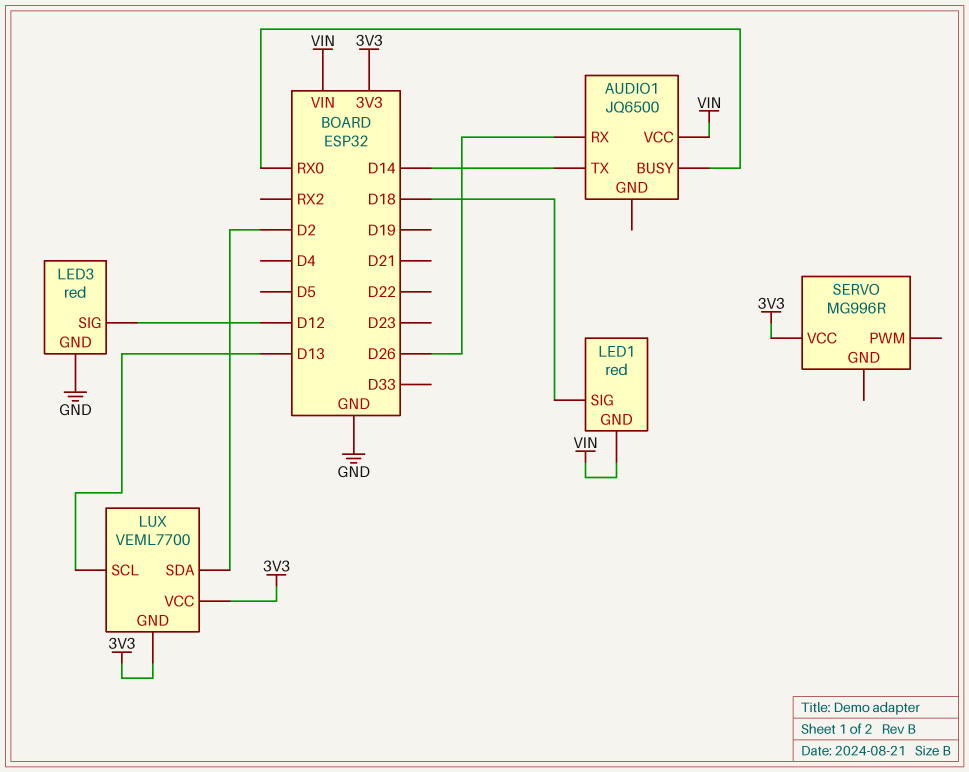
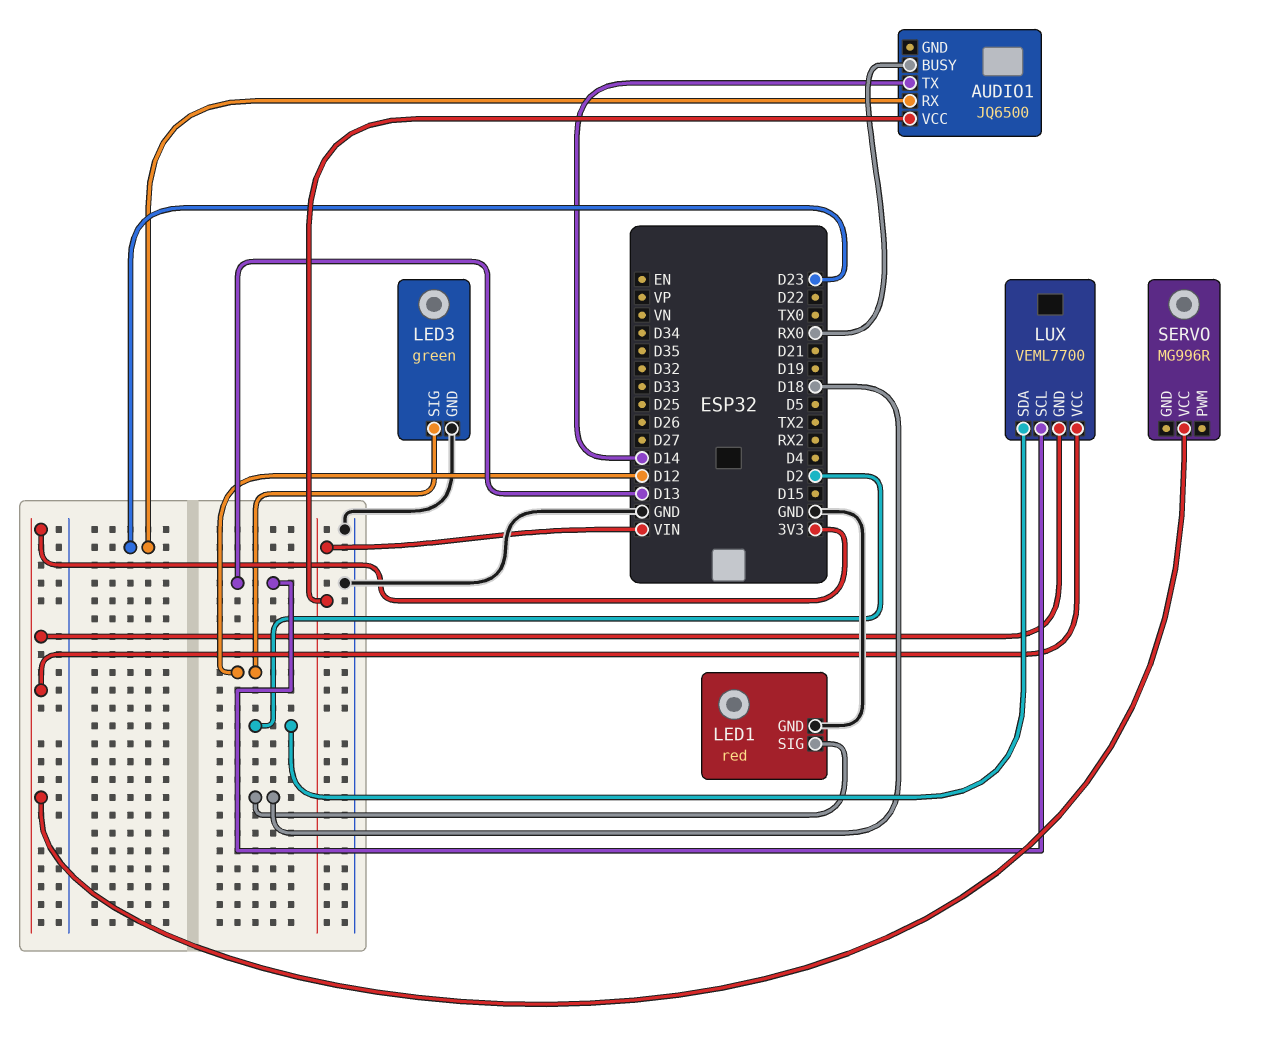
AUDIO1 pin RX: D26 -> D23
LED1 pin GND: VIN -> GND
LED3: red -> green

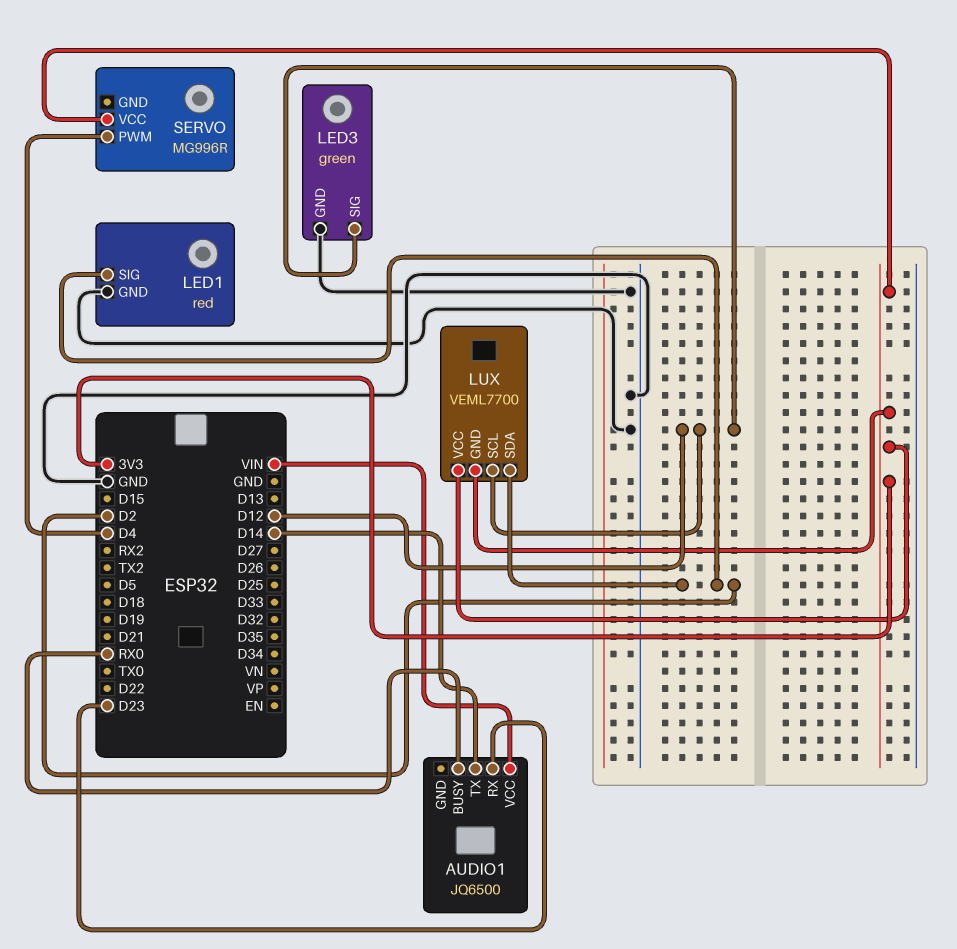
LED1 pin SIG: D18 -> D2
LUX pin SCL: D13 -> D12
SERVO pin PWM: none -> D4

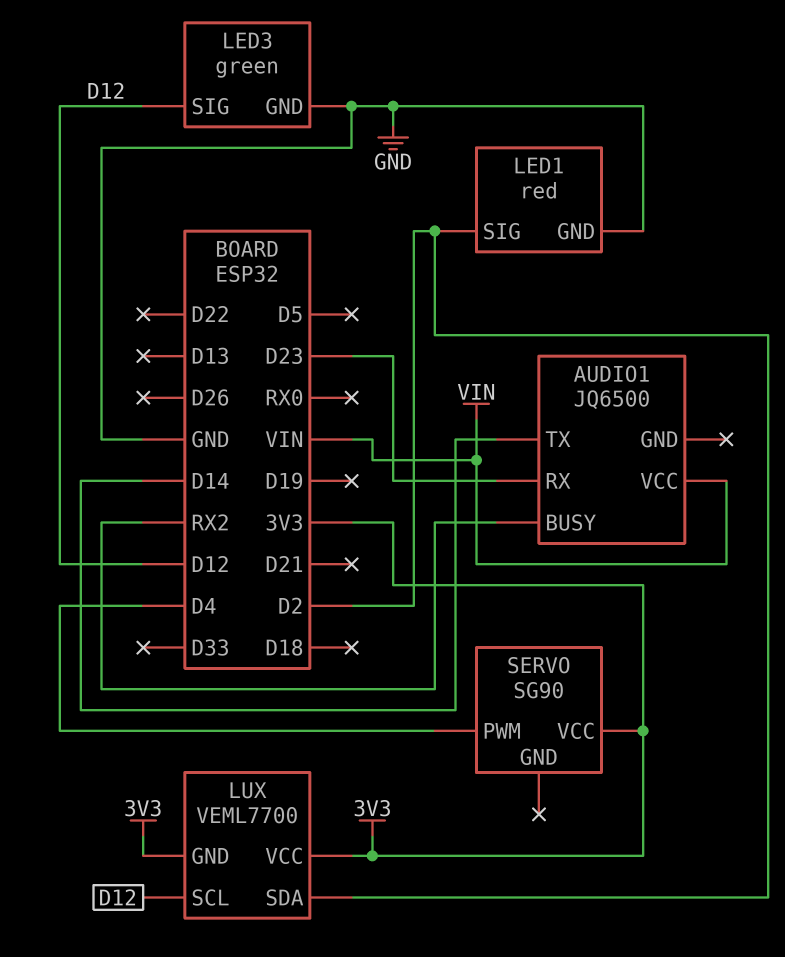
AUDIO1 pin BUSY: RX0 -> RX2
SERVO: MG996R -> SG90

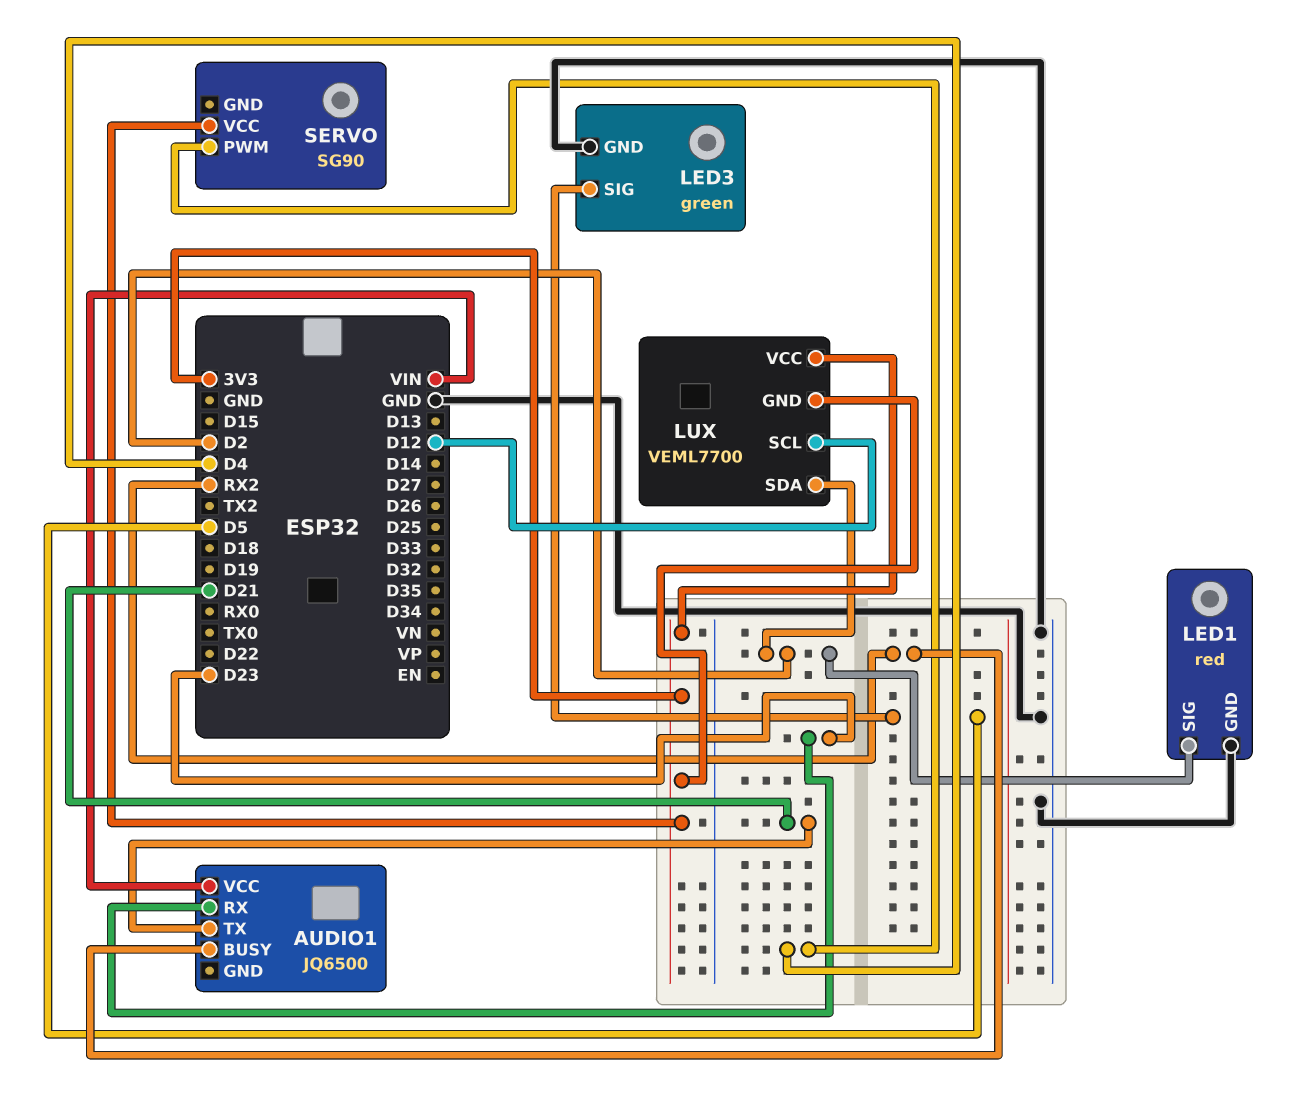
AUDIO1 pin TX: D14 -> D21
LED3 pin SIG: D12 -> D5

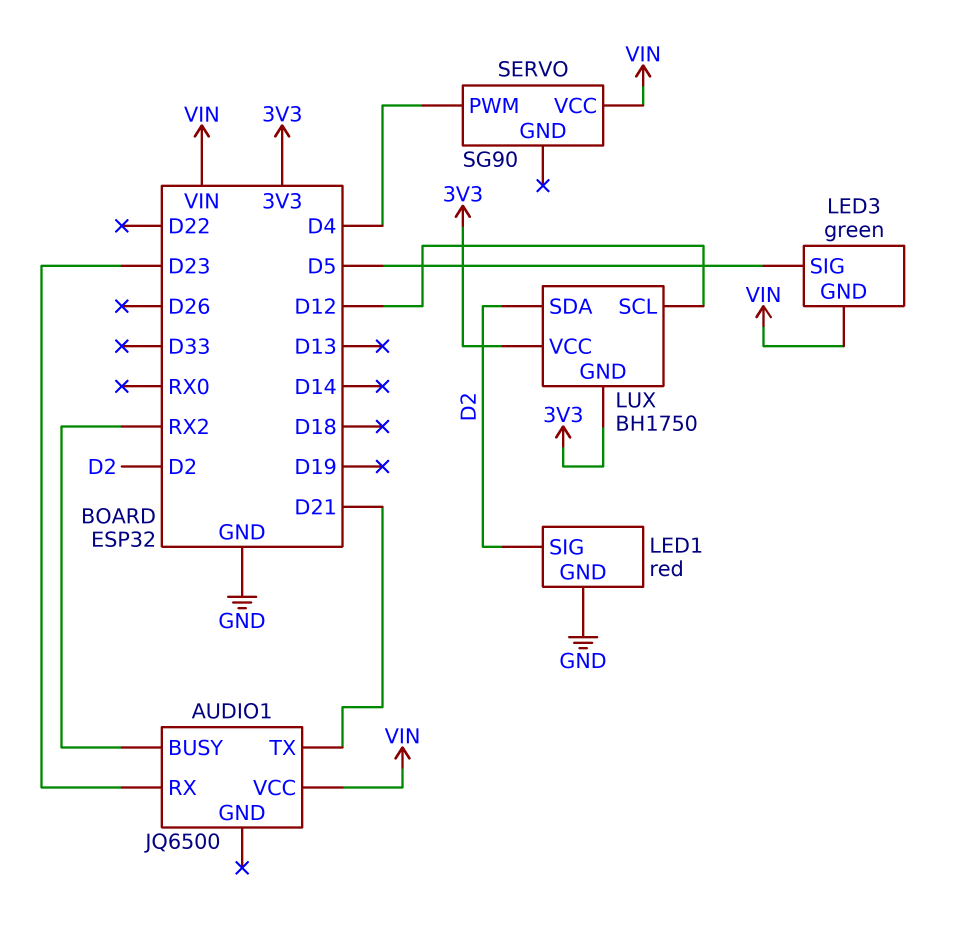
LED3 pin GND: GND -> VIN
LUX: VEML7700 -> BH1750
SERVO pin VCC: 3V3 -> VIN

